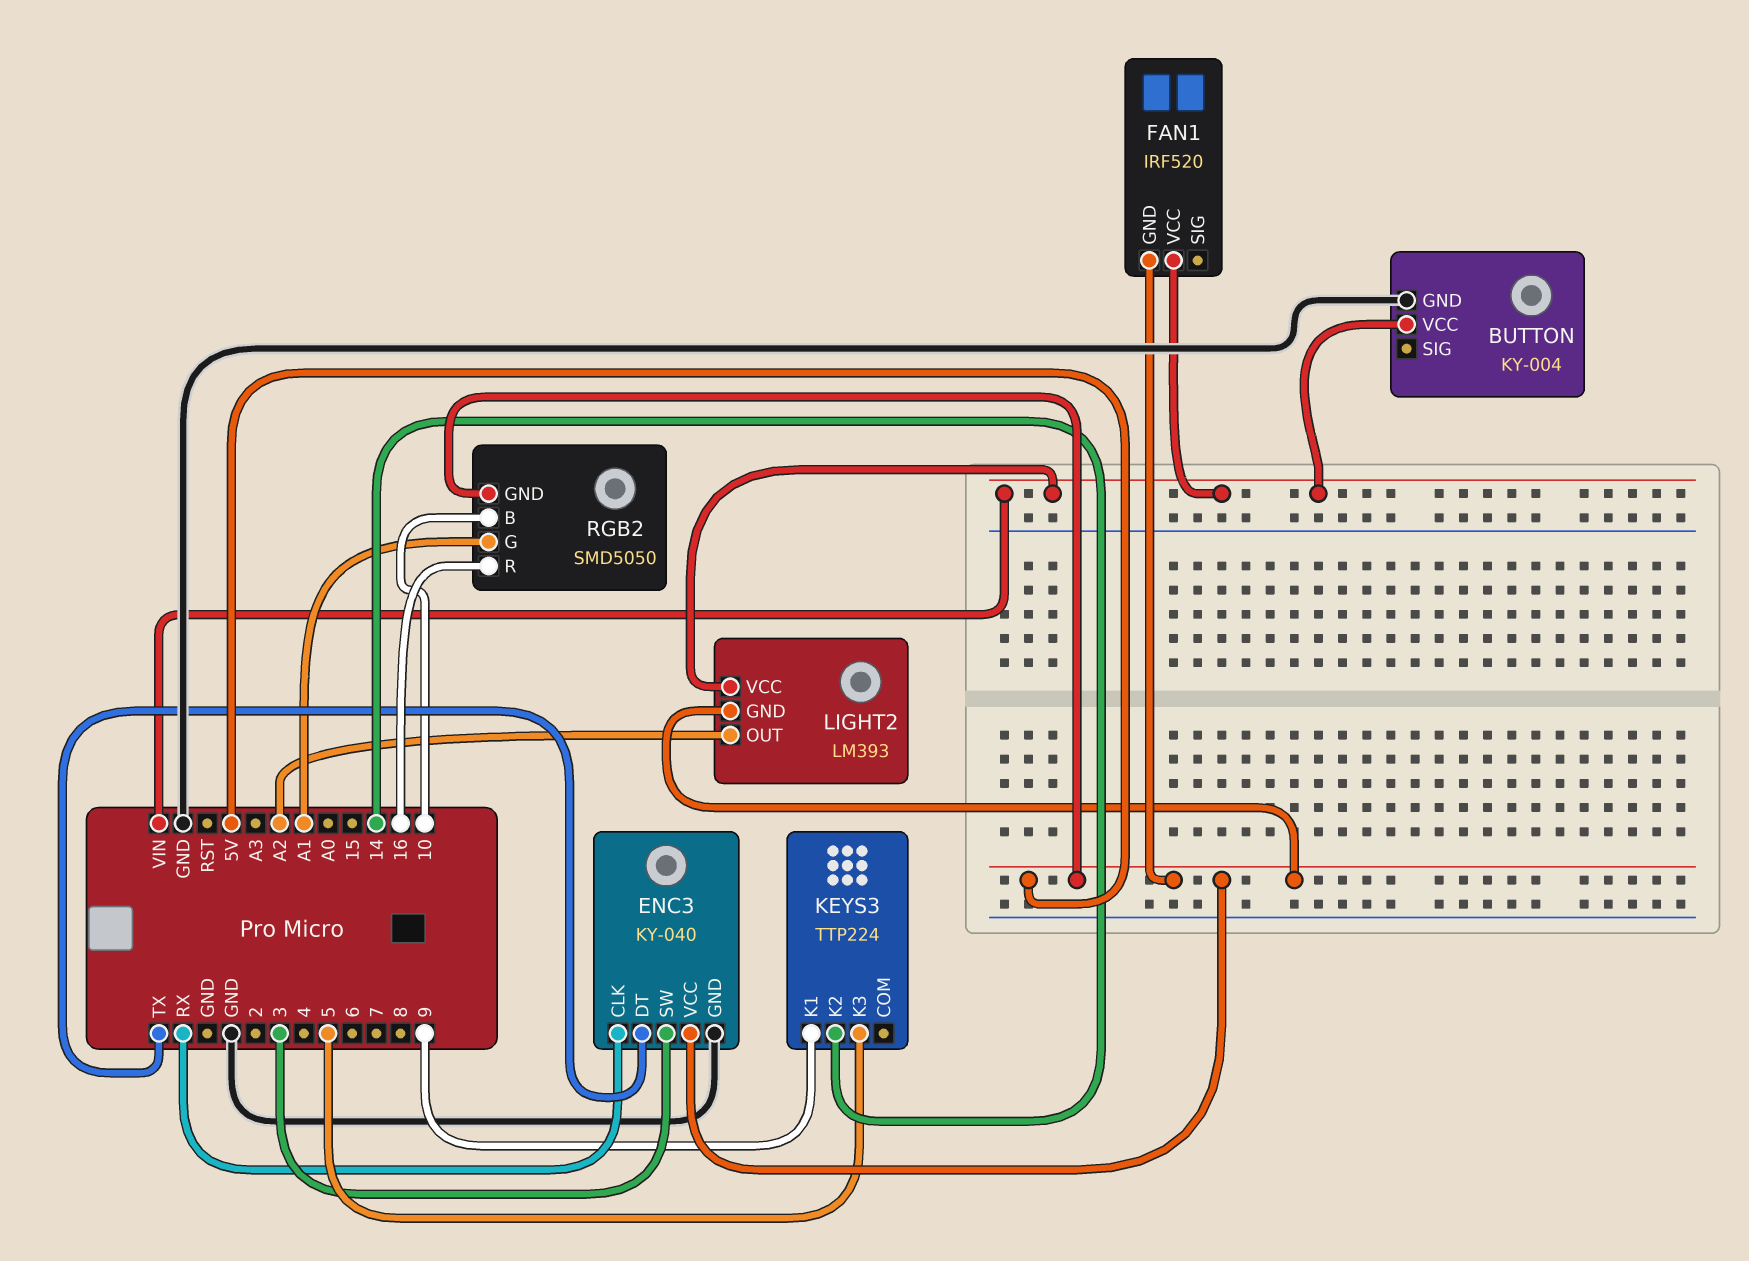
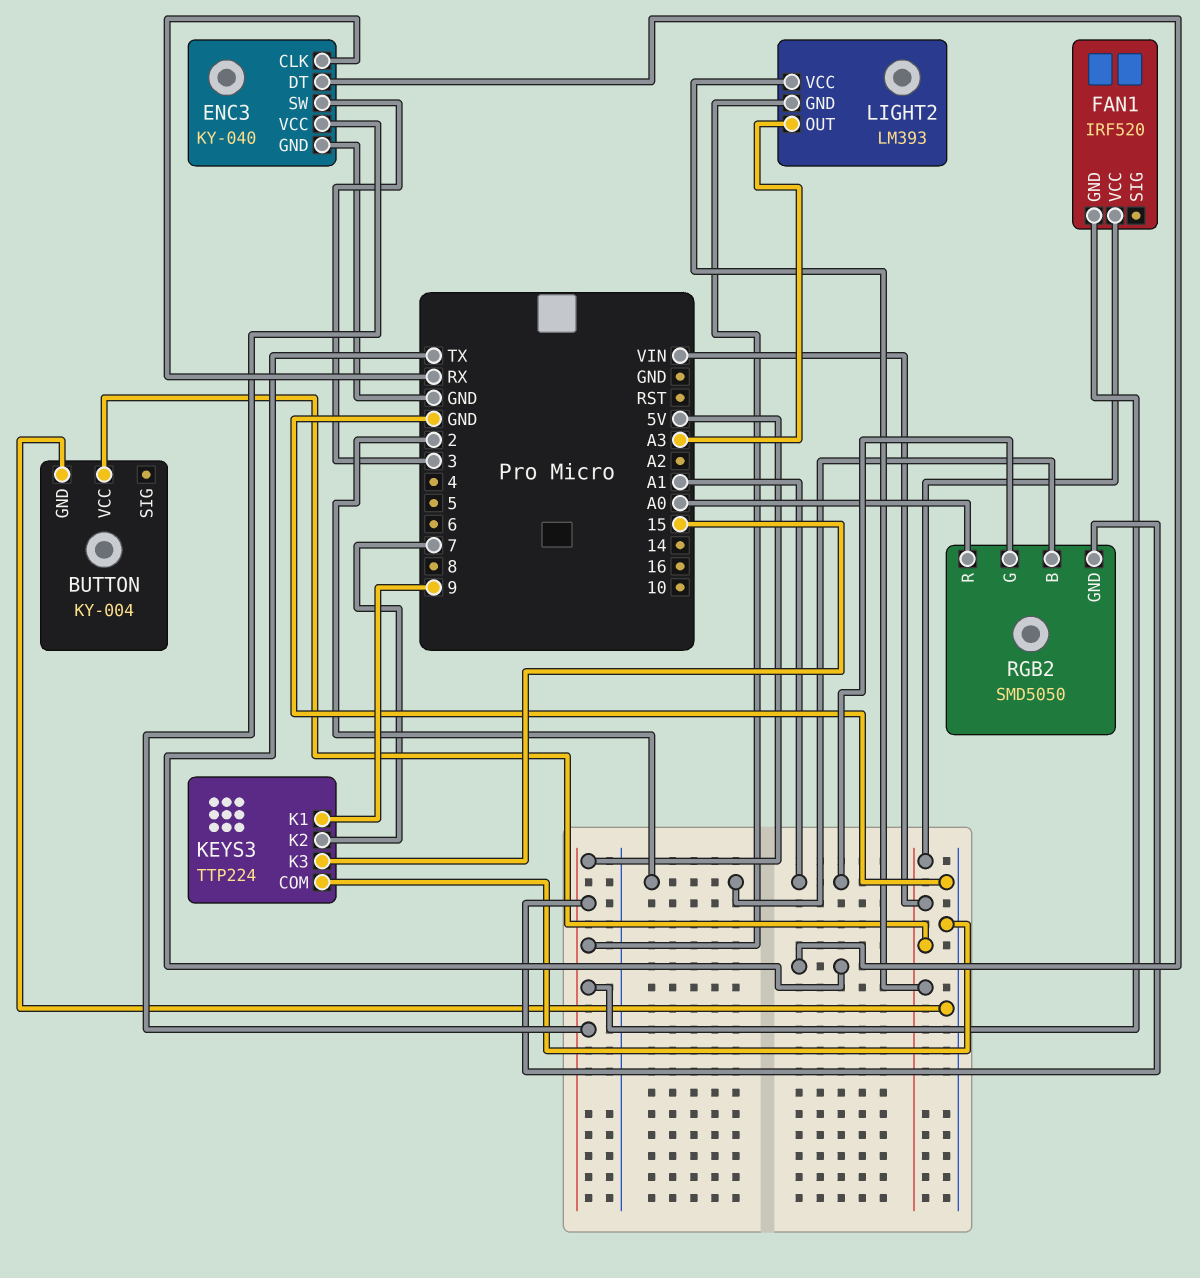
KEYS3 pin COM: none -> GND
KEYS3 pin K2: 14 -> 7
KEYS3 pin K3: 5 -> 15
LIGHT2 pin OUT: A2 -> A3
RGB2 pin B: 10 -> 2
RGB2 pin R: 16 -> A0

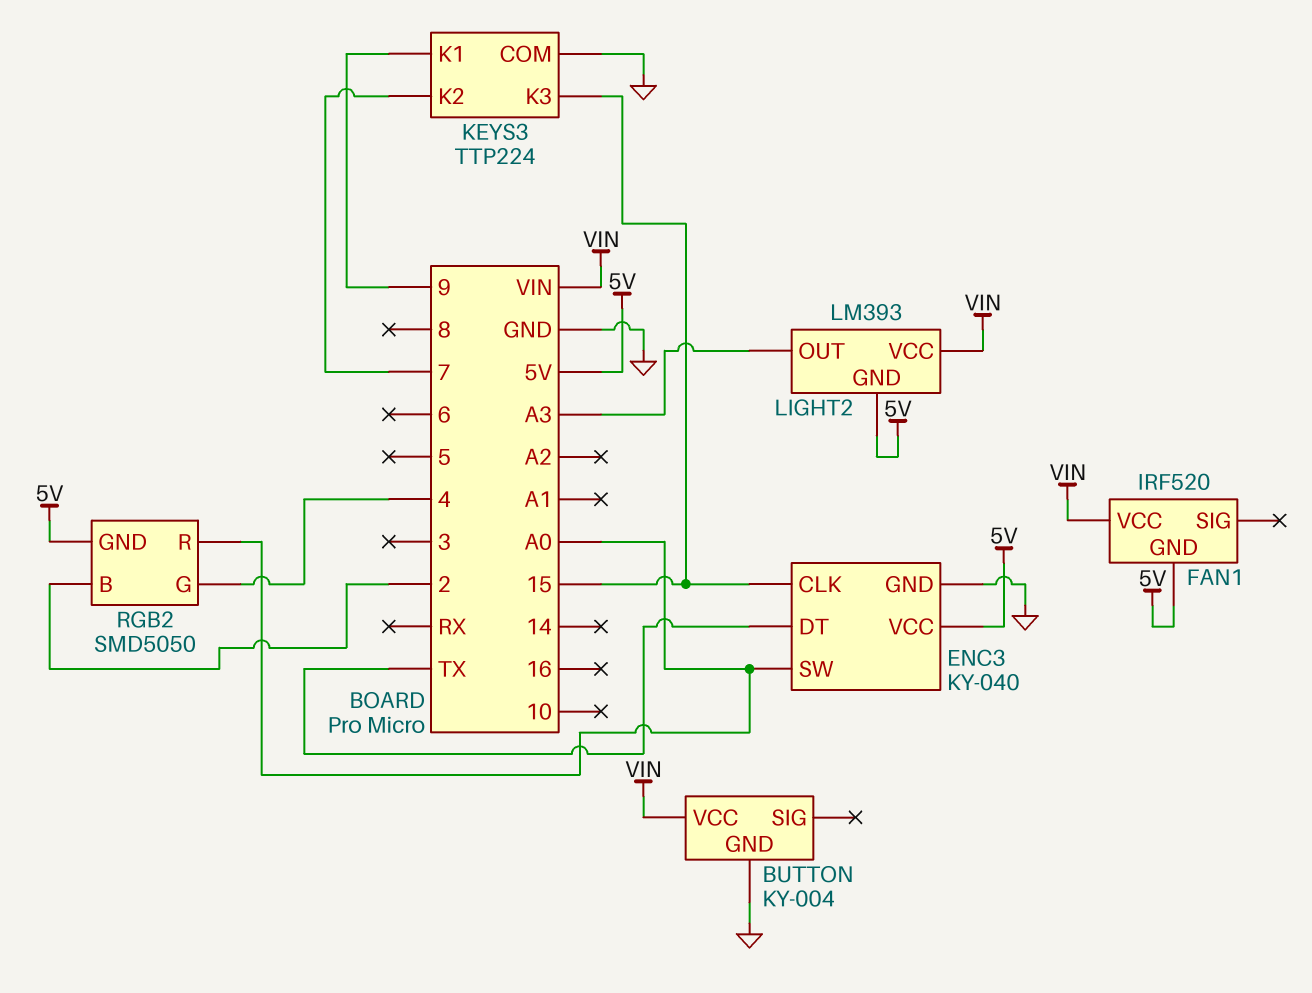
ENC3 pin CLK: RX -> 15
ENC3 pin SW: 3 -> A0
RGB2 pin G: A1 -> 4

